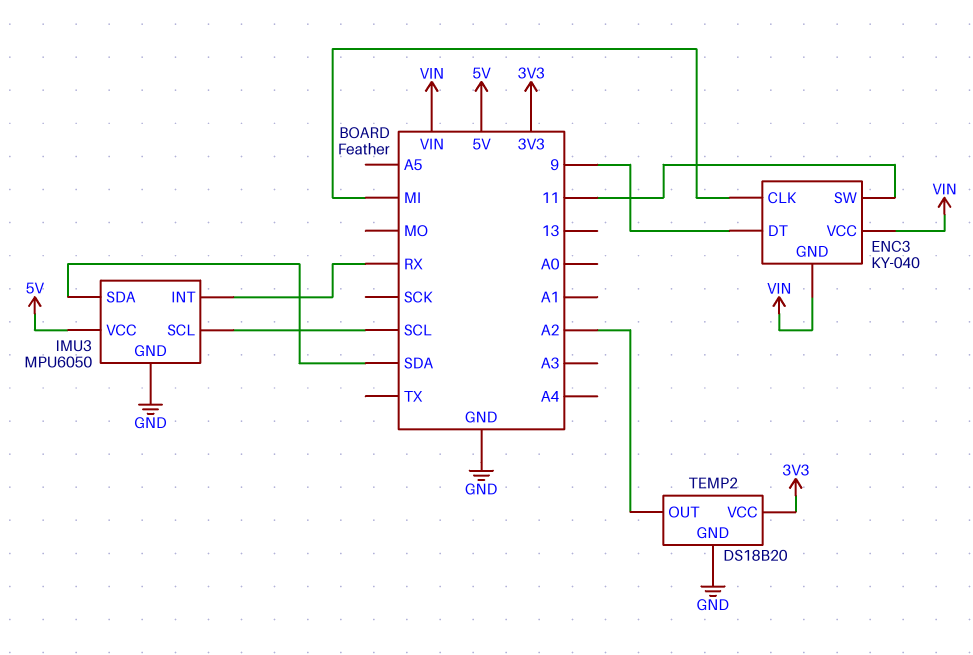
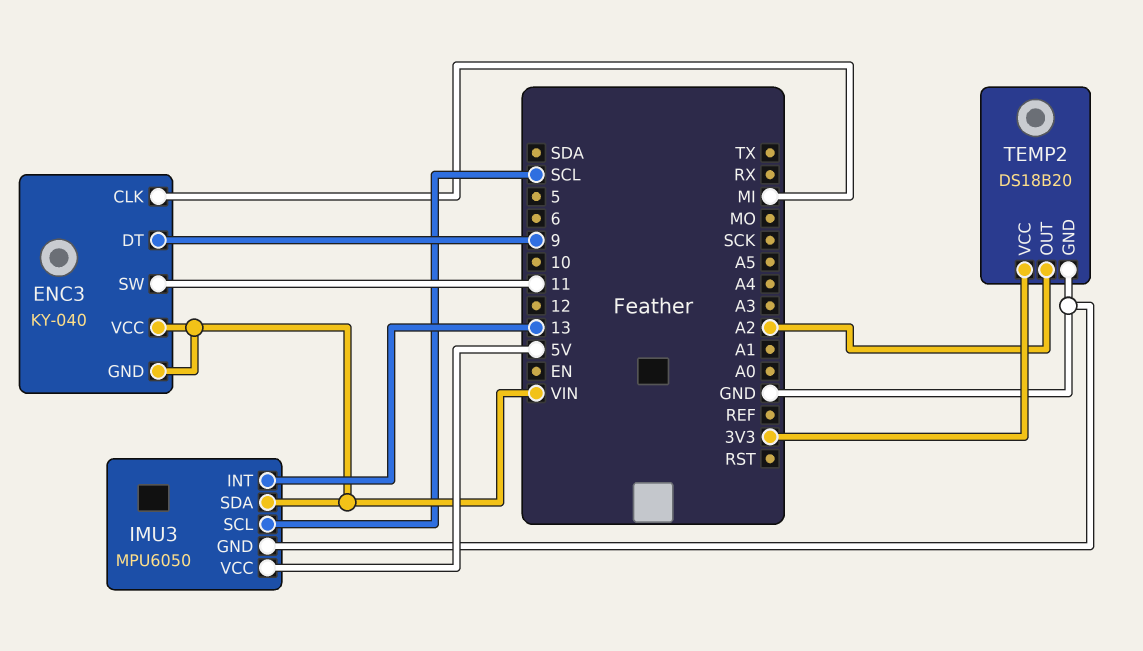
IMU3 pin INT: RX -> 13
IMU3 pin SDA: SDA -> VIN

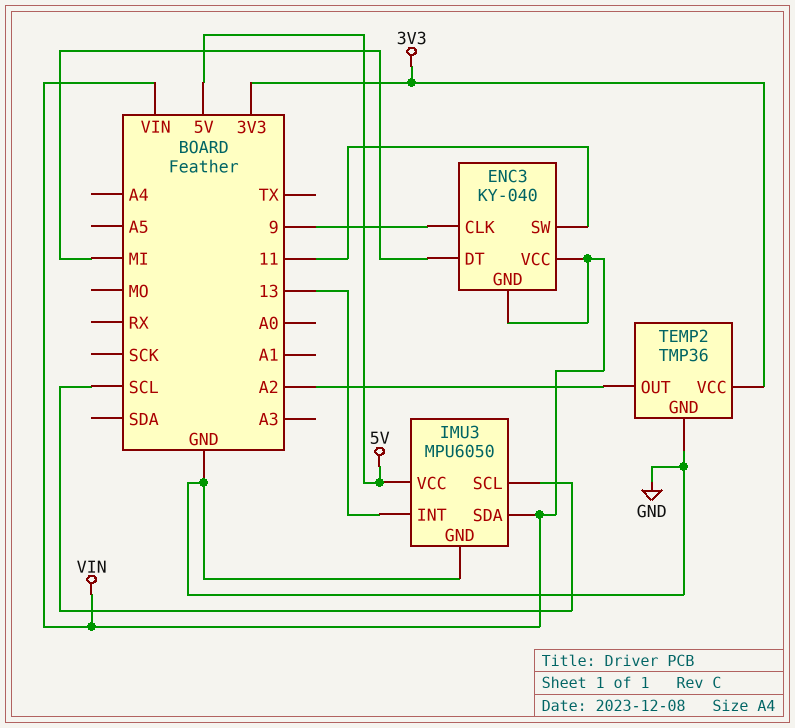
ENC3 pin CLK: MI -> 9
ENC3 pin DT: 9 -> MI
TEMP2: DS18B20 -> TMP36

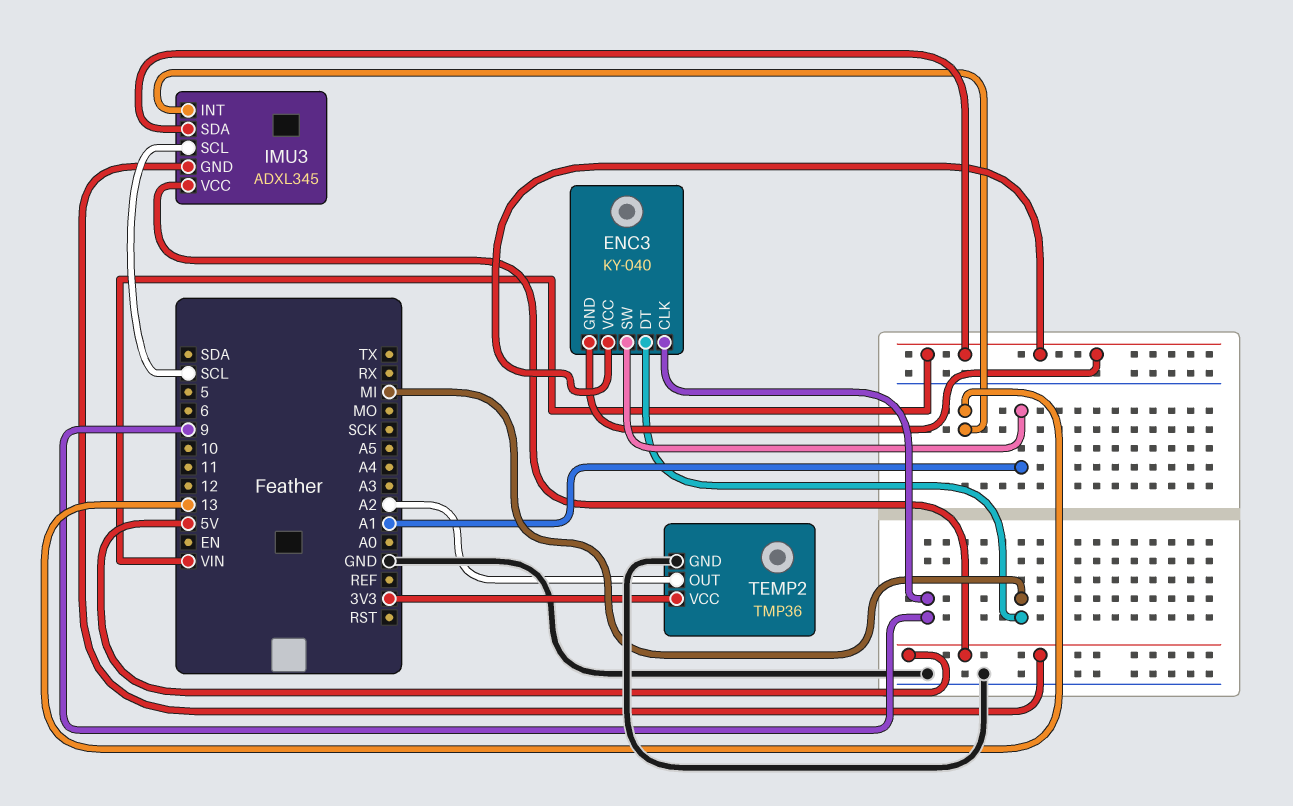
ENC3 pin SW: 11 -> A1
IMU3: MPU6050 -> ADXL345
IMU3 pin GND: GND -> 5V

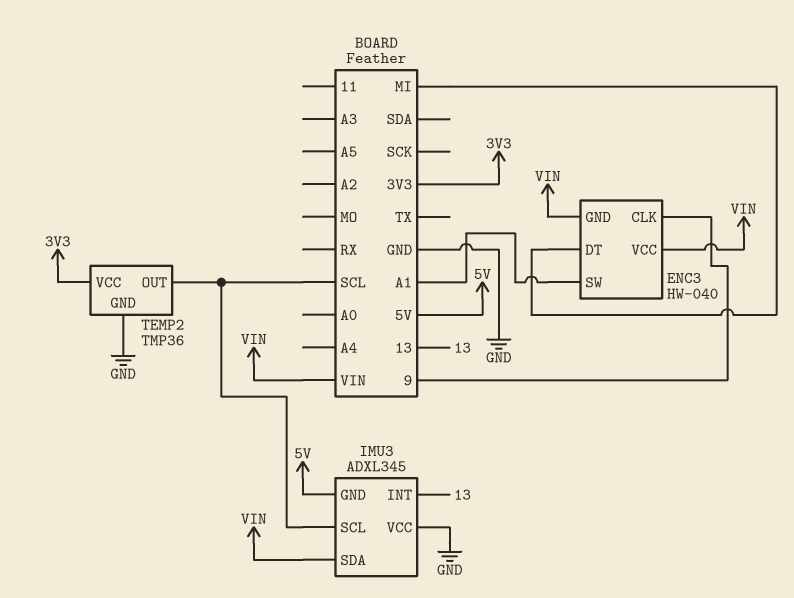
ENC3: KY-040 -> HW-040
IMU3 pin VCC: 5V -> GND
TEMP2 pin OUT: A2 -> SCL

